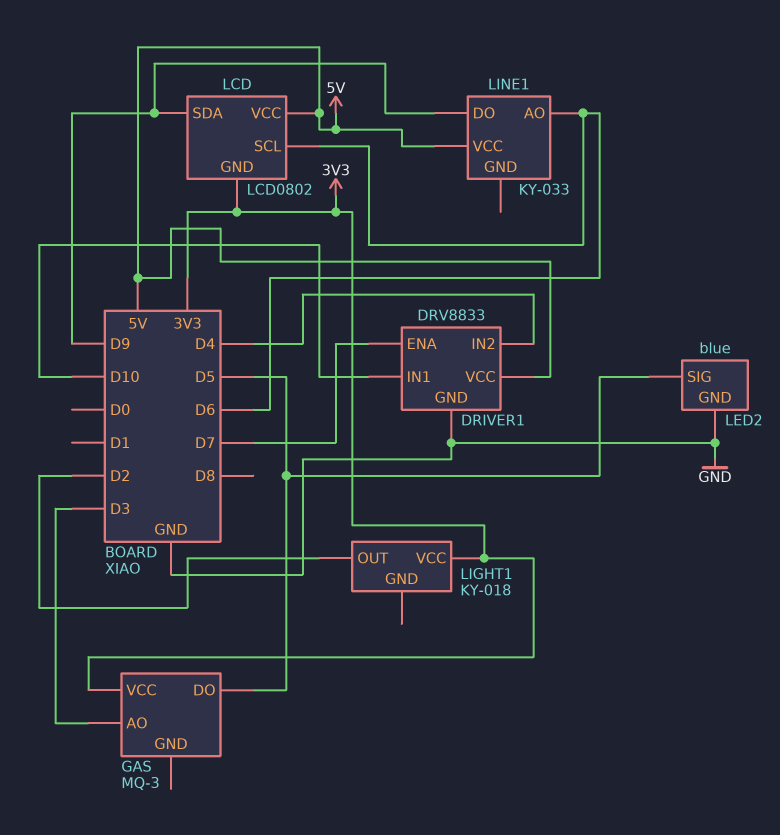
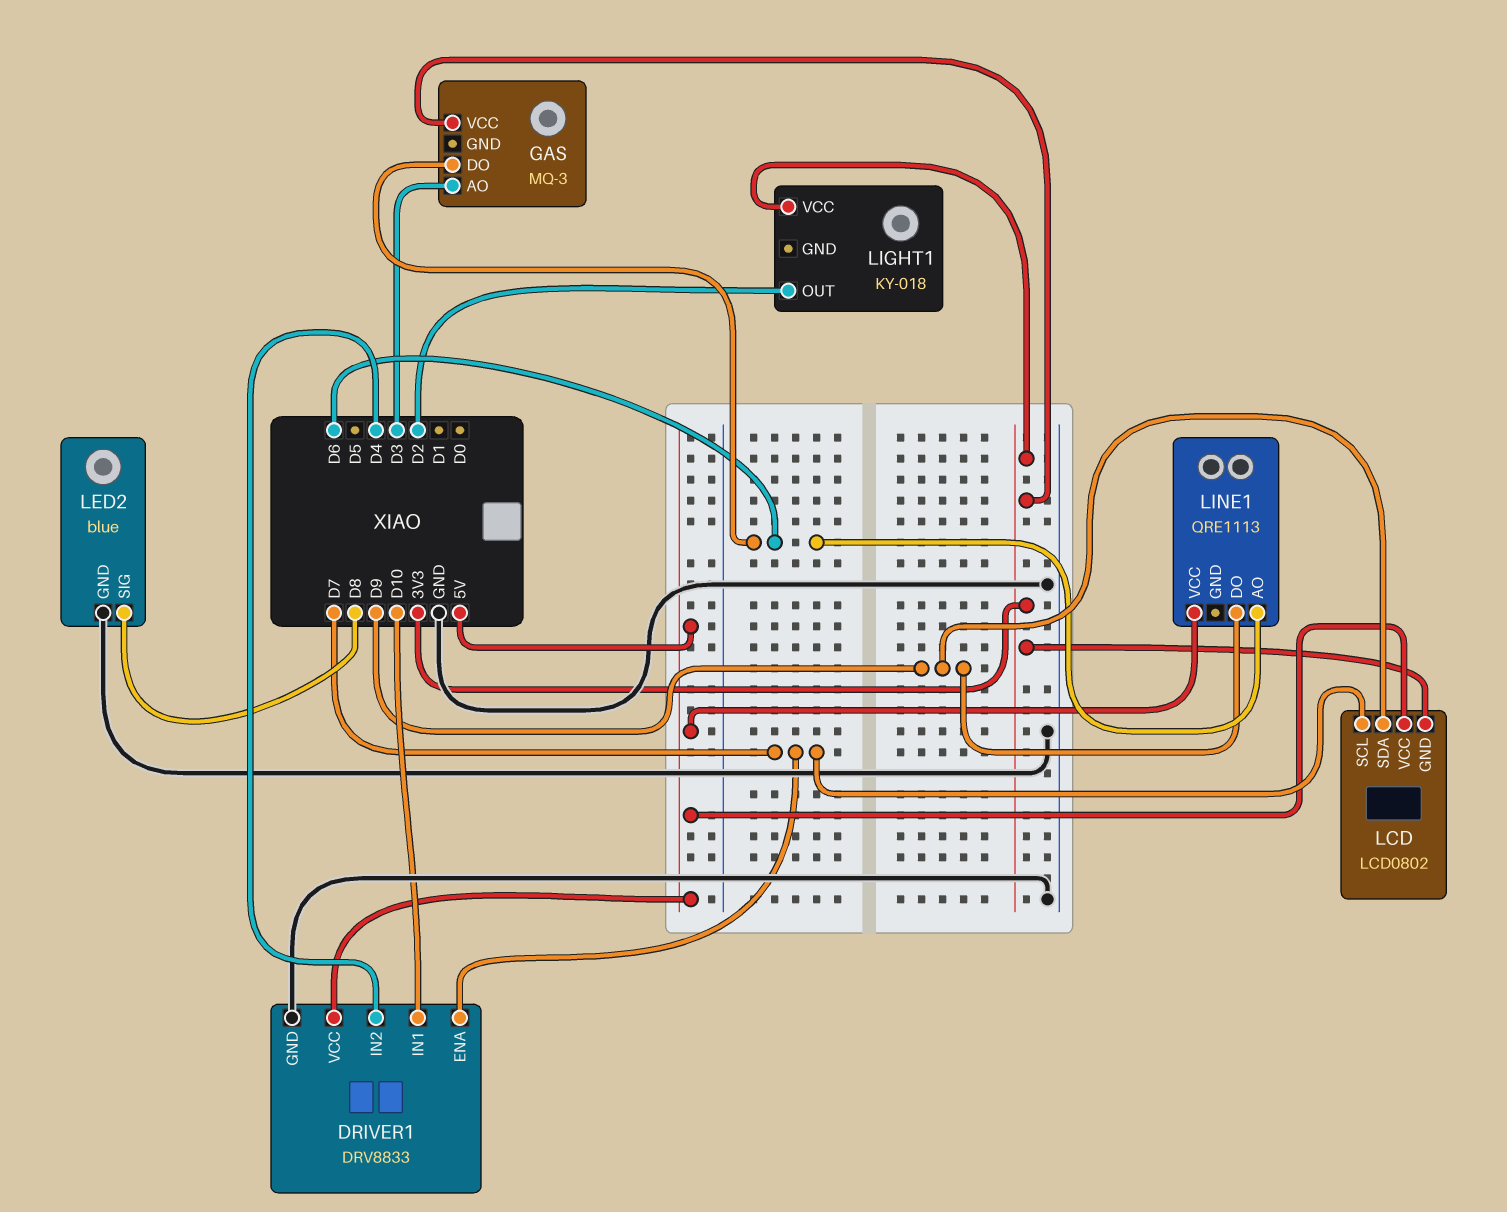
GAS pin DO: D5 -> D6
LCD pin SCL: D6 -> D7
LED2 pin SIG: D5 -> D8
LINE1: KY-033 -> QRE1113

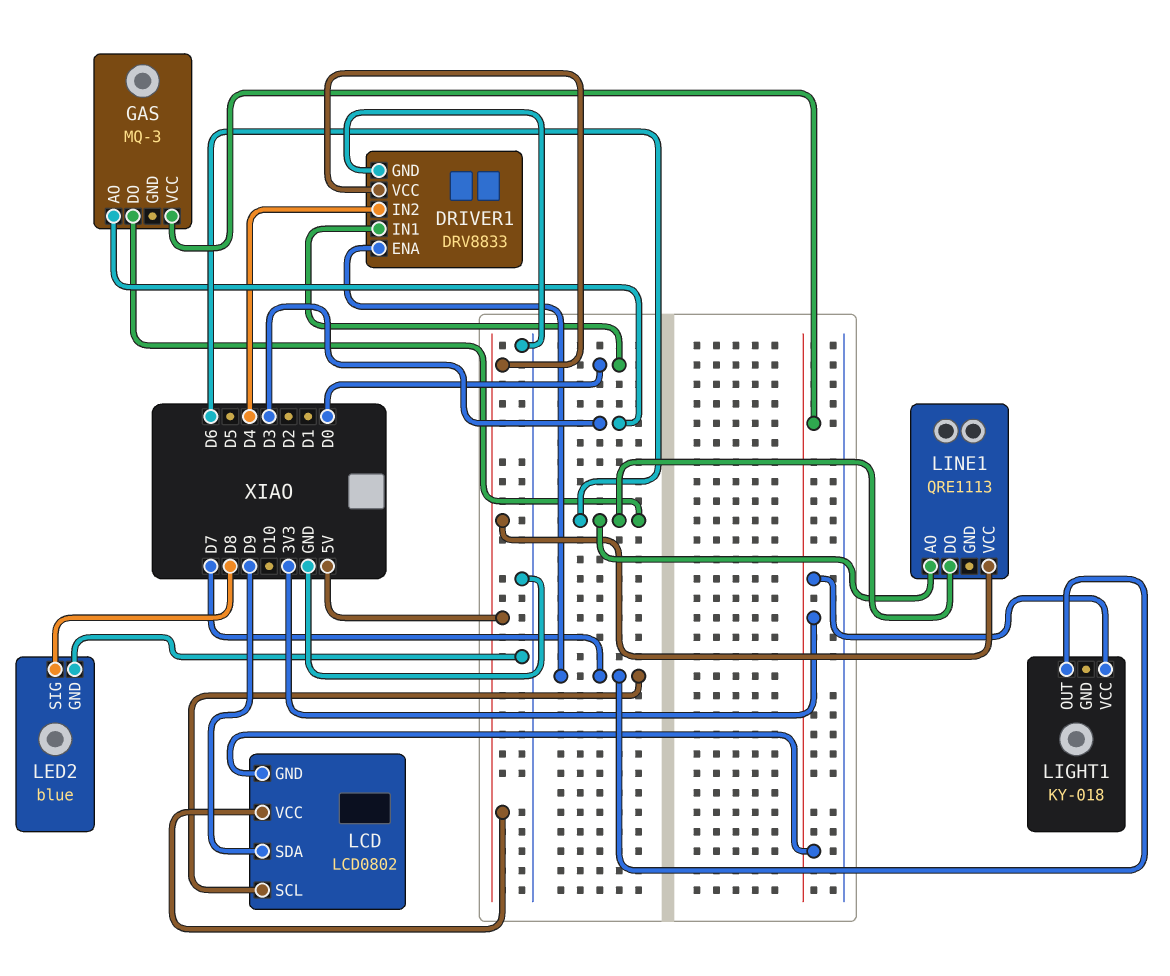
DRIVER1 pin IN1: D10 -> D0
LIGHT1 pin OUT: D2 -> D7
LINE1 pin DO: D9 -> D6

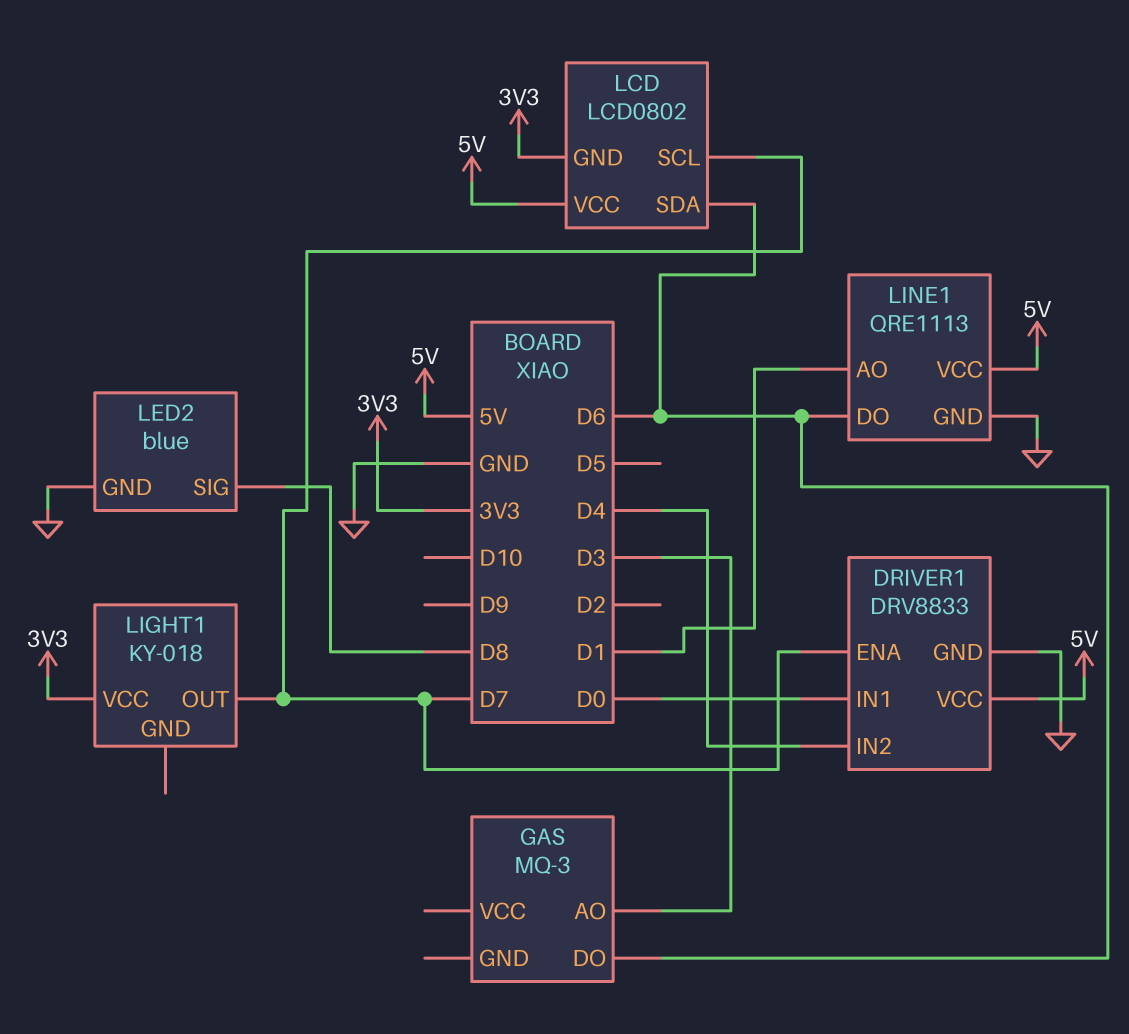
GAS pin VCC: 3V3 -> none
LCD pin SDA: D9 -> D6
LINE1 pin AO: D6 -> D1
LINE1 pin GND: none -> GND

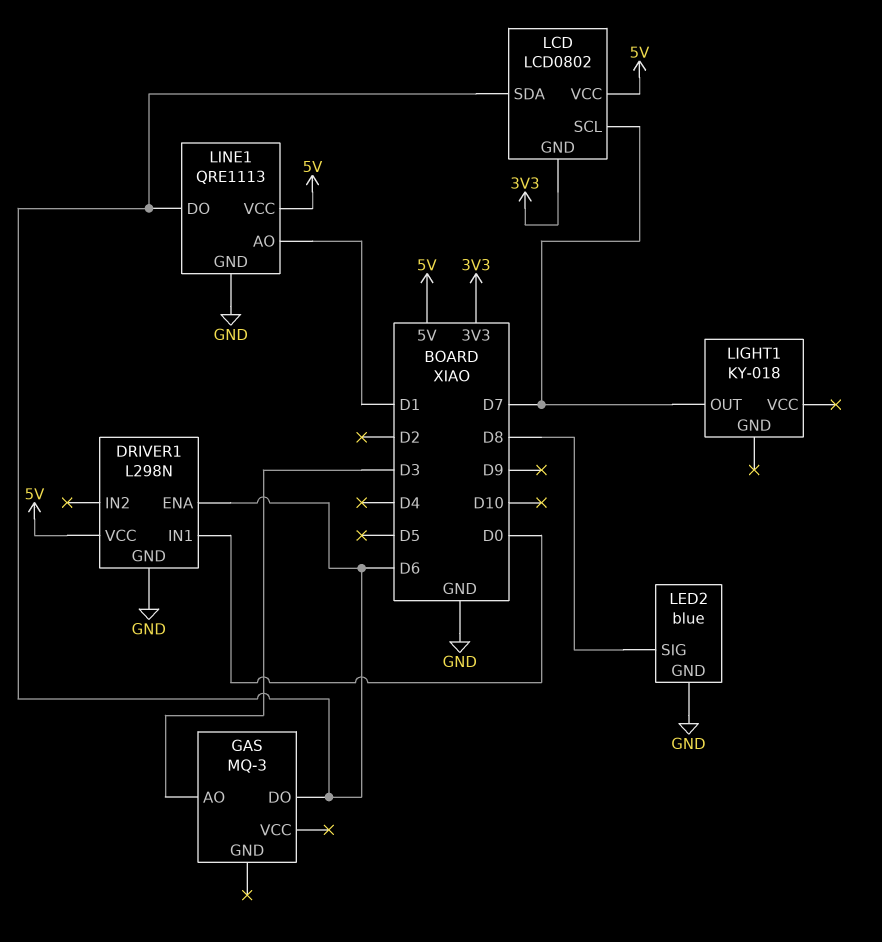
DRIVER1: DRV8833 -> L298N
DRIVER1 pin ENA: D7 -> D6
DRIVER1 pin IN2: D4 -> none
LIGHT1 pin VCC: 3V3 -> none

